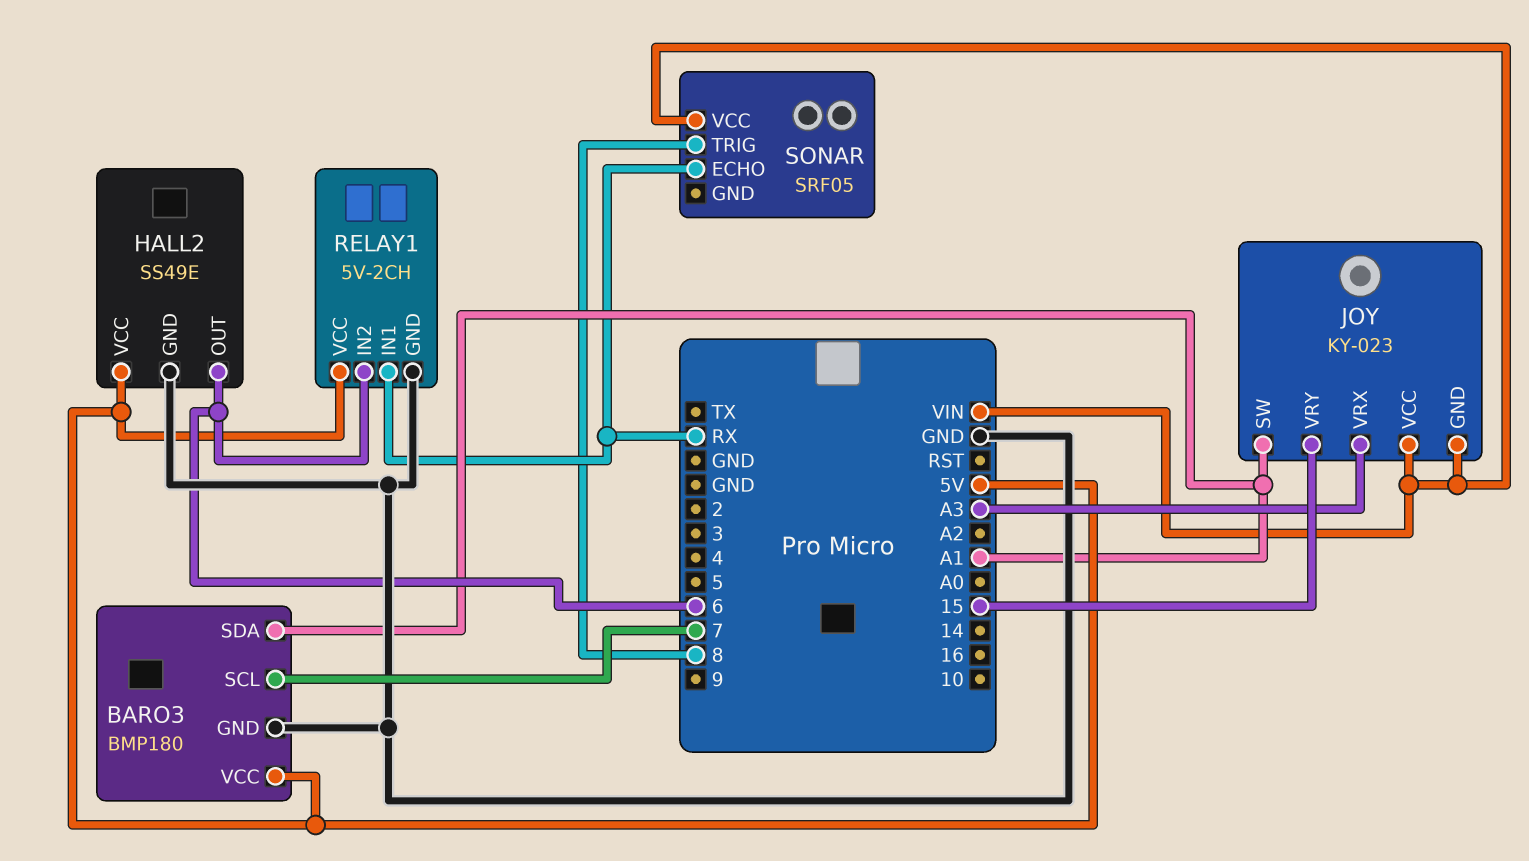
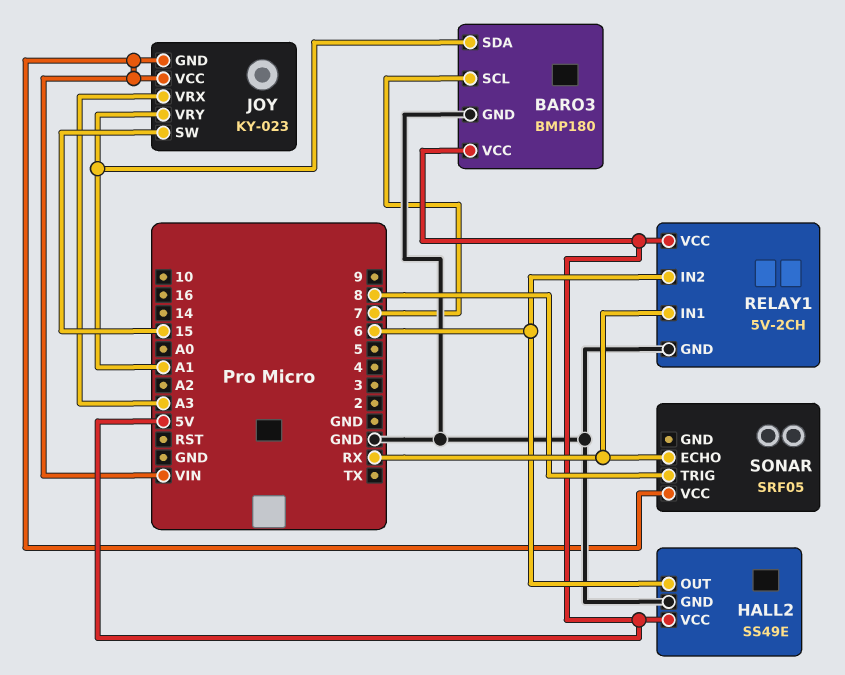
JOY pin SW: A1 -> 15
JOY pin VRY: 15 -> A1

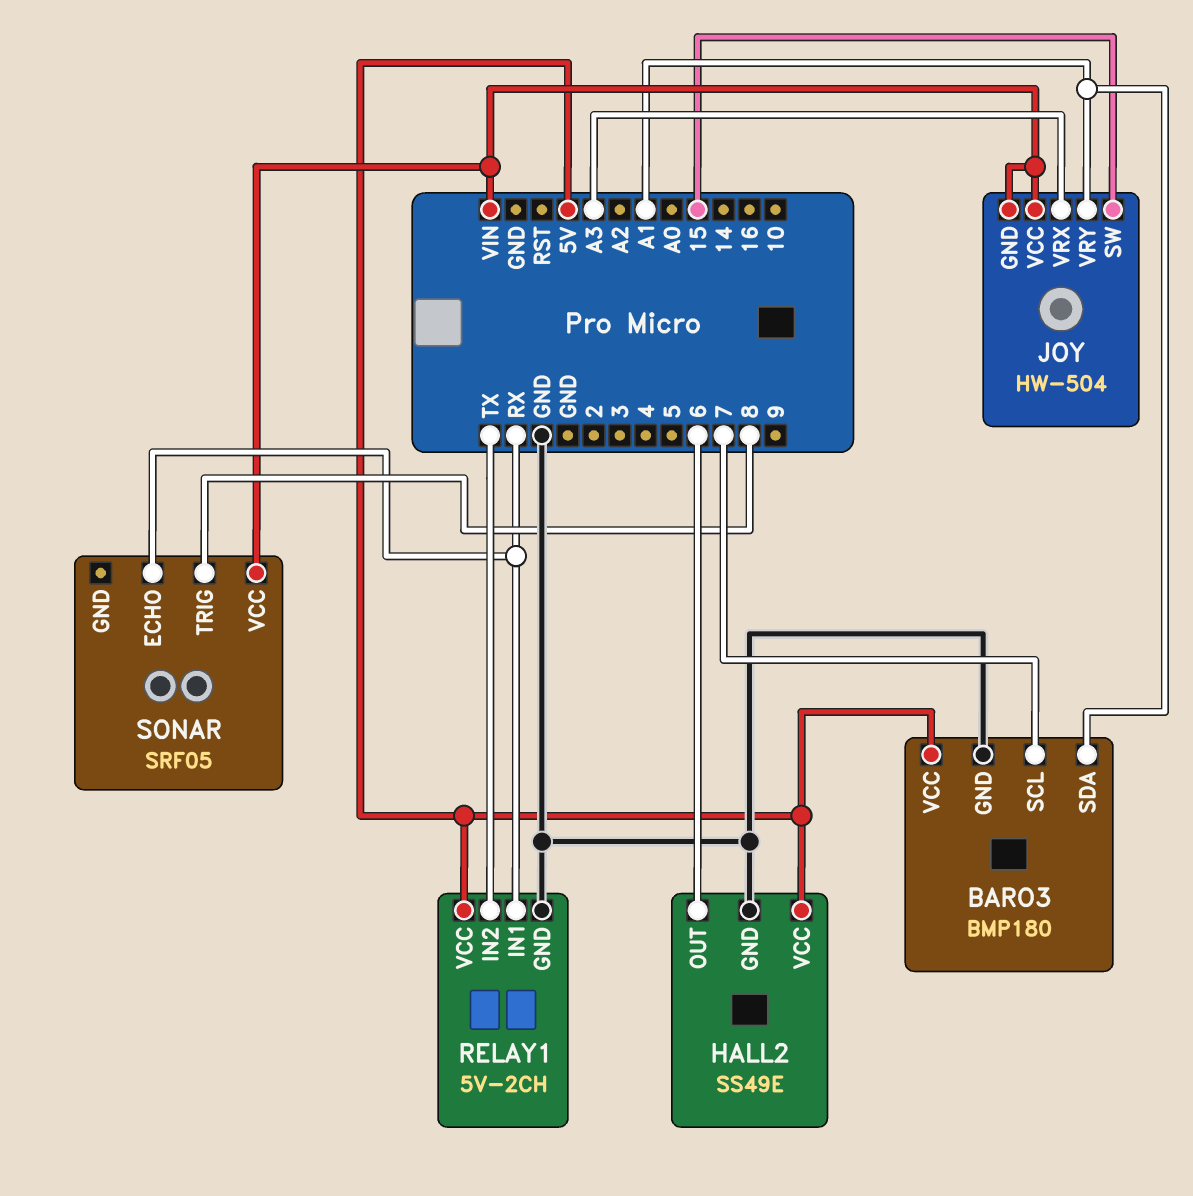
JOY: KY-023 -> HW-504
RELAY1 pin IN2: 6 -> TX

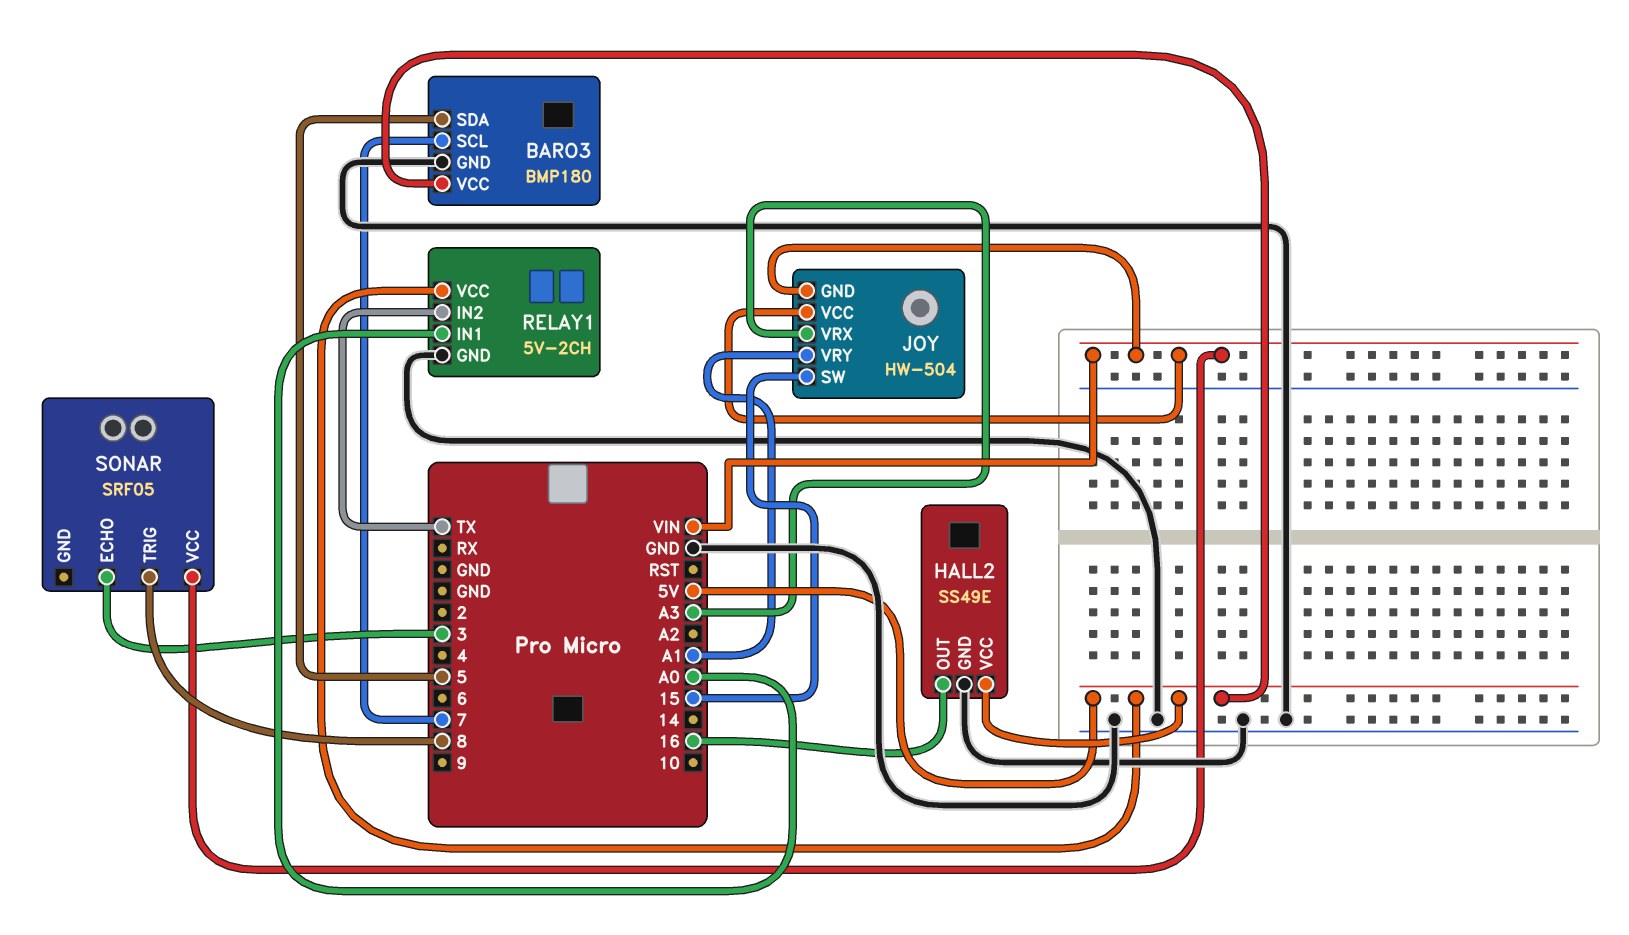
BARO3 pin SDA: A1 -> 5
HALL2 pin OUT: 6 -> 16
RELAY1 pin IN1: RX -> A0
SONAR pin ECHO: RX -> 3

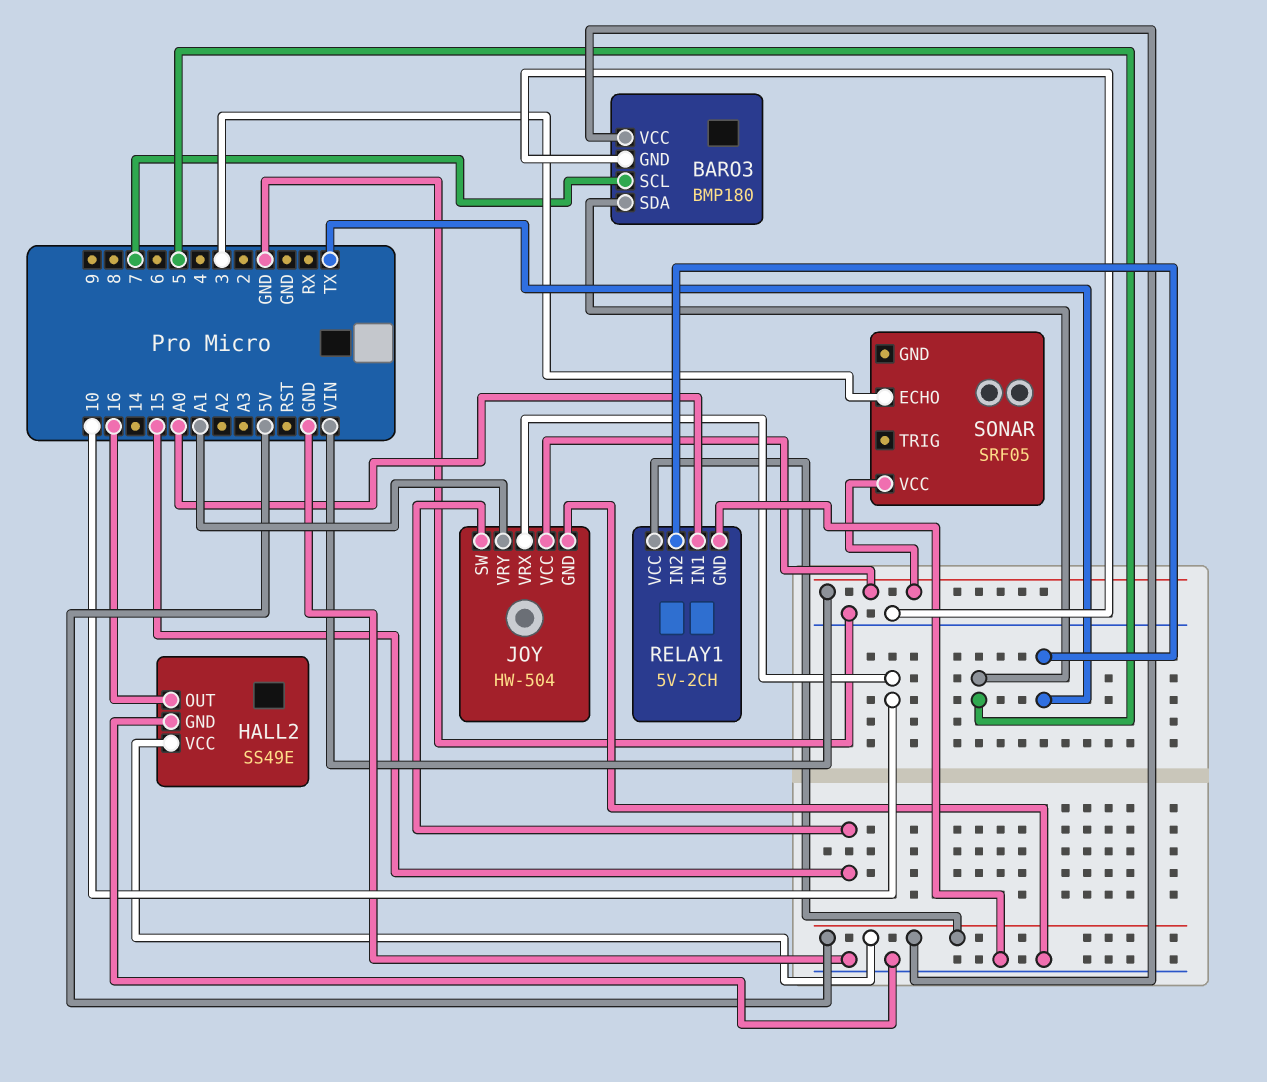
JOY pin GND: VIN -> GND
JOY pin VRX: A3 -> 10
SONAR pin TRIG: 8 -> none

